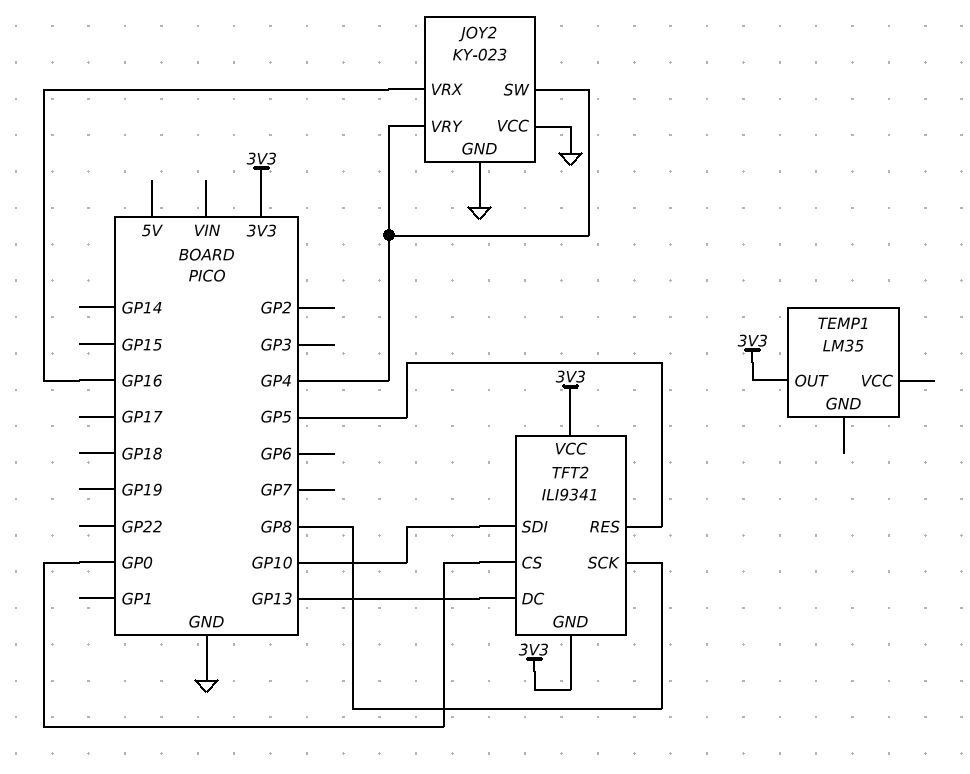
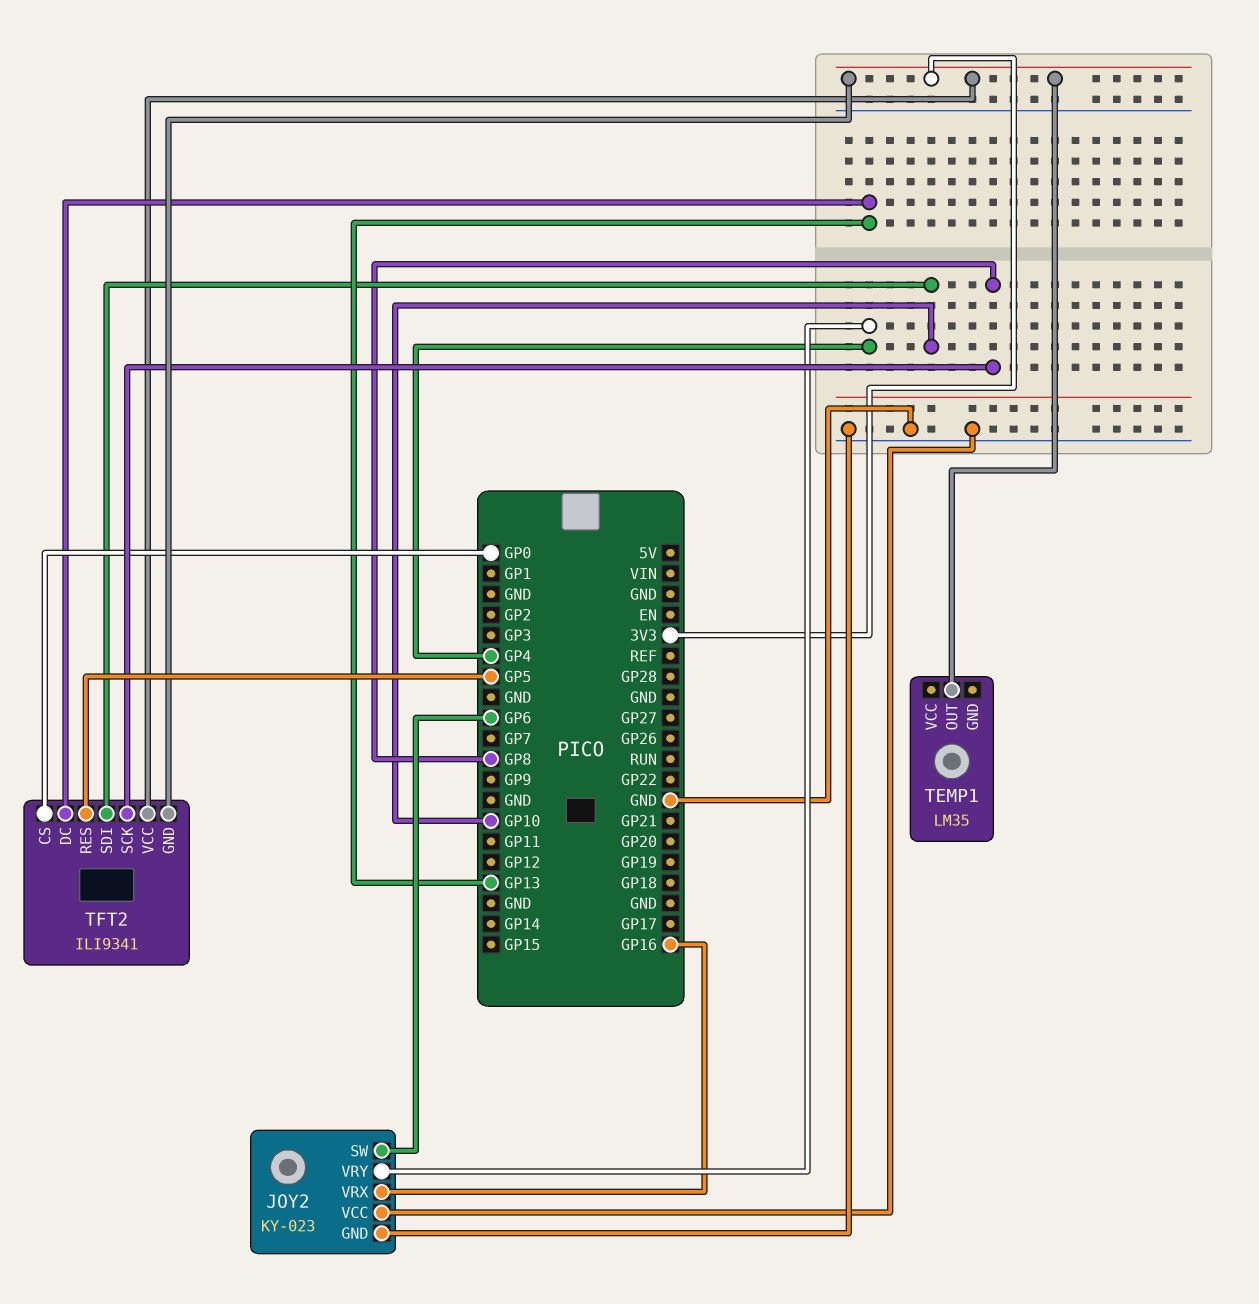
JOY2 pin SW: GP4 -> GP6

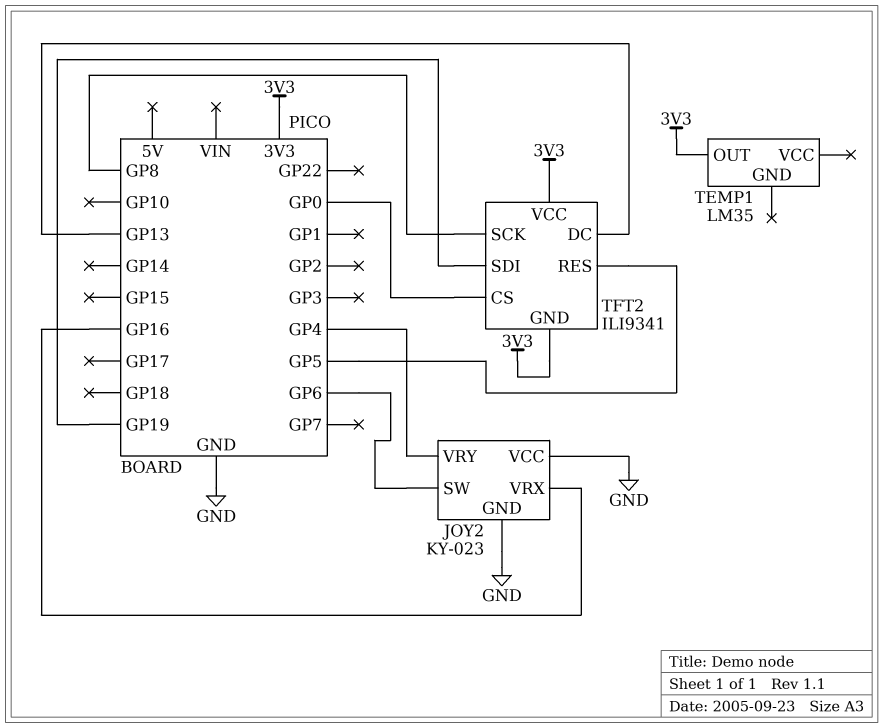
TFT2 pin SDI: GP10 -> GP19

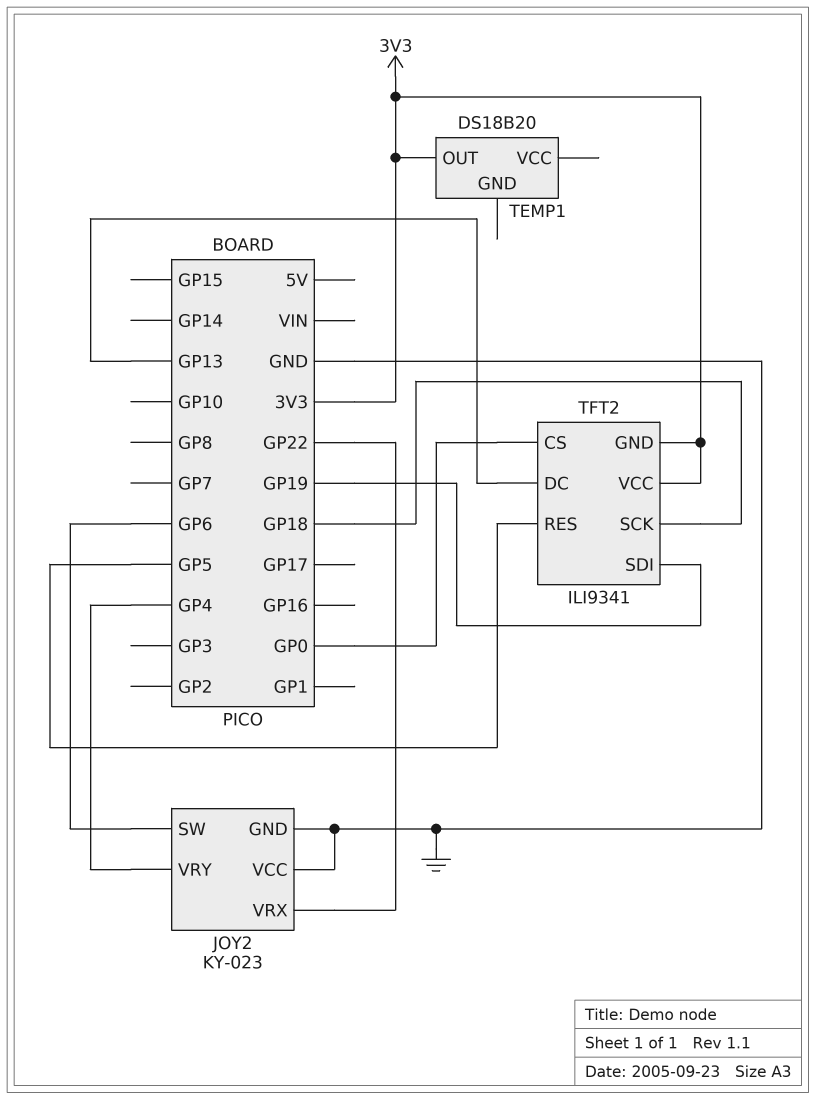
JOY2 pin VRX: GP16 -> GP22
TEMP1: LM35 -> DS18B20
TFT2 pin SCK: GP8 -> GP18

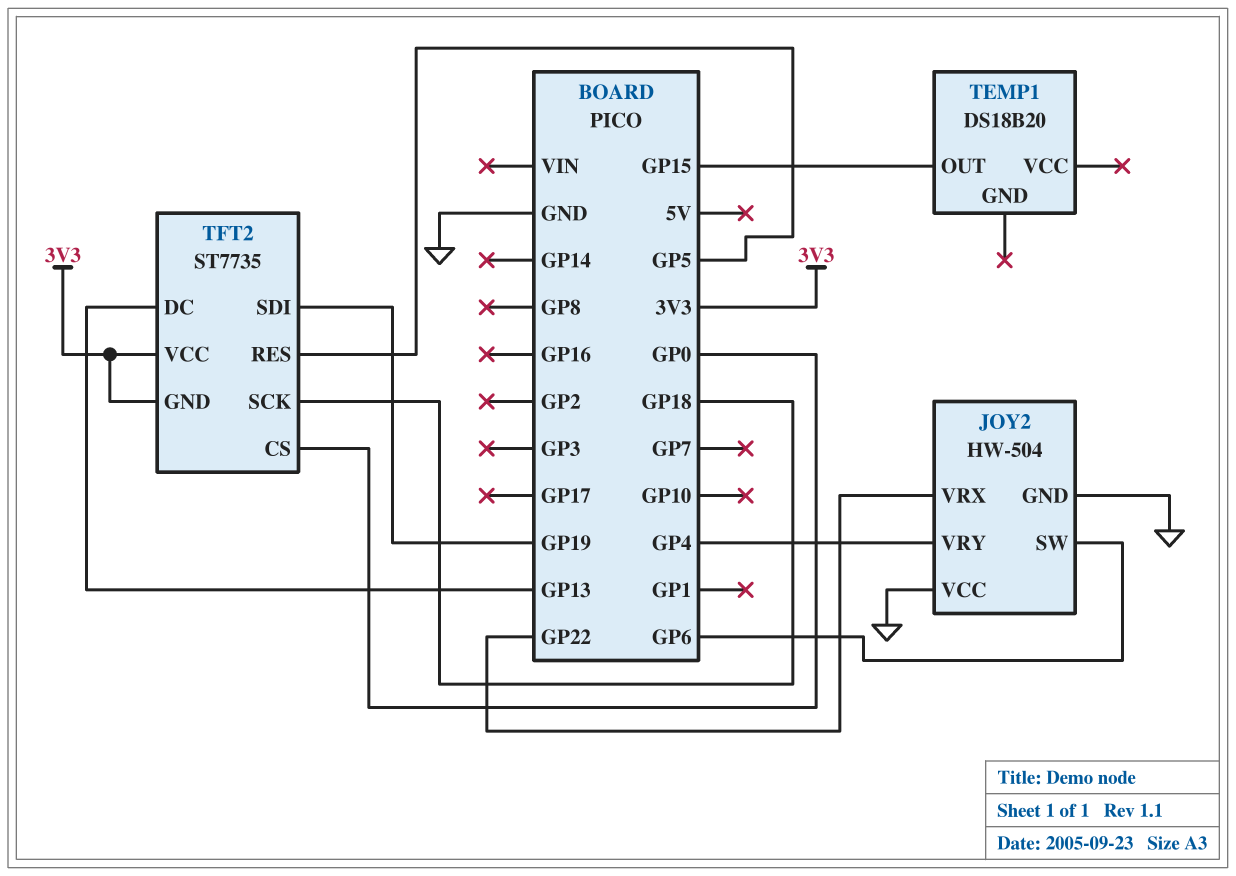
JOY2: KY-023 -> HW-504
TEMP1 pin OUT: 3V3 -> GP15
TFT2: ILI9341 -> ST7735

